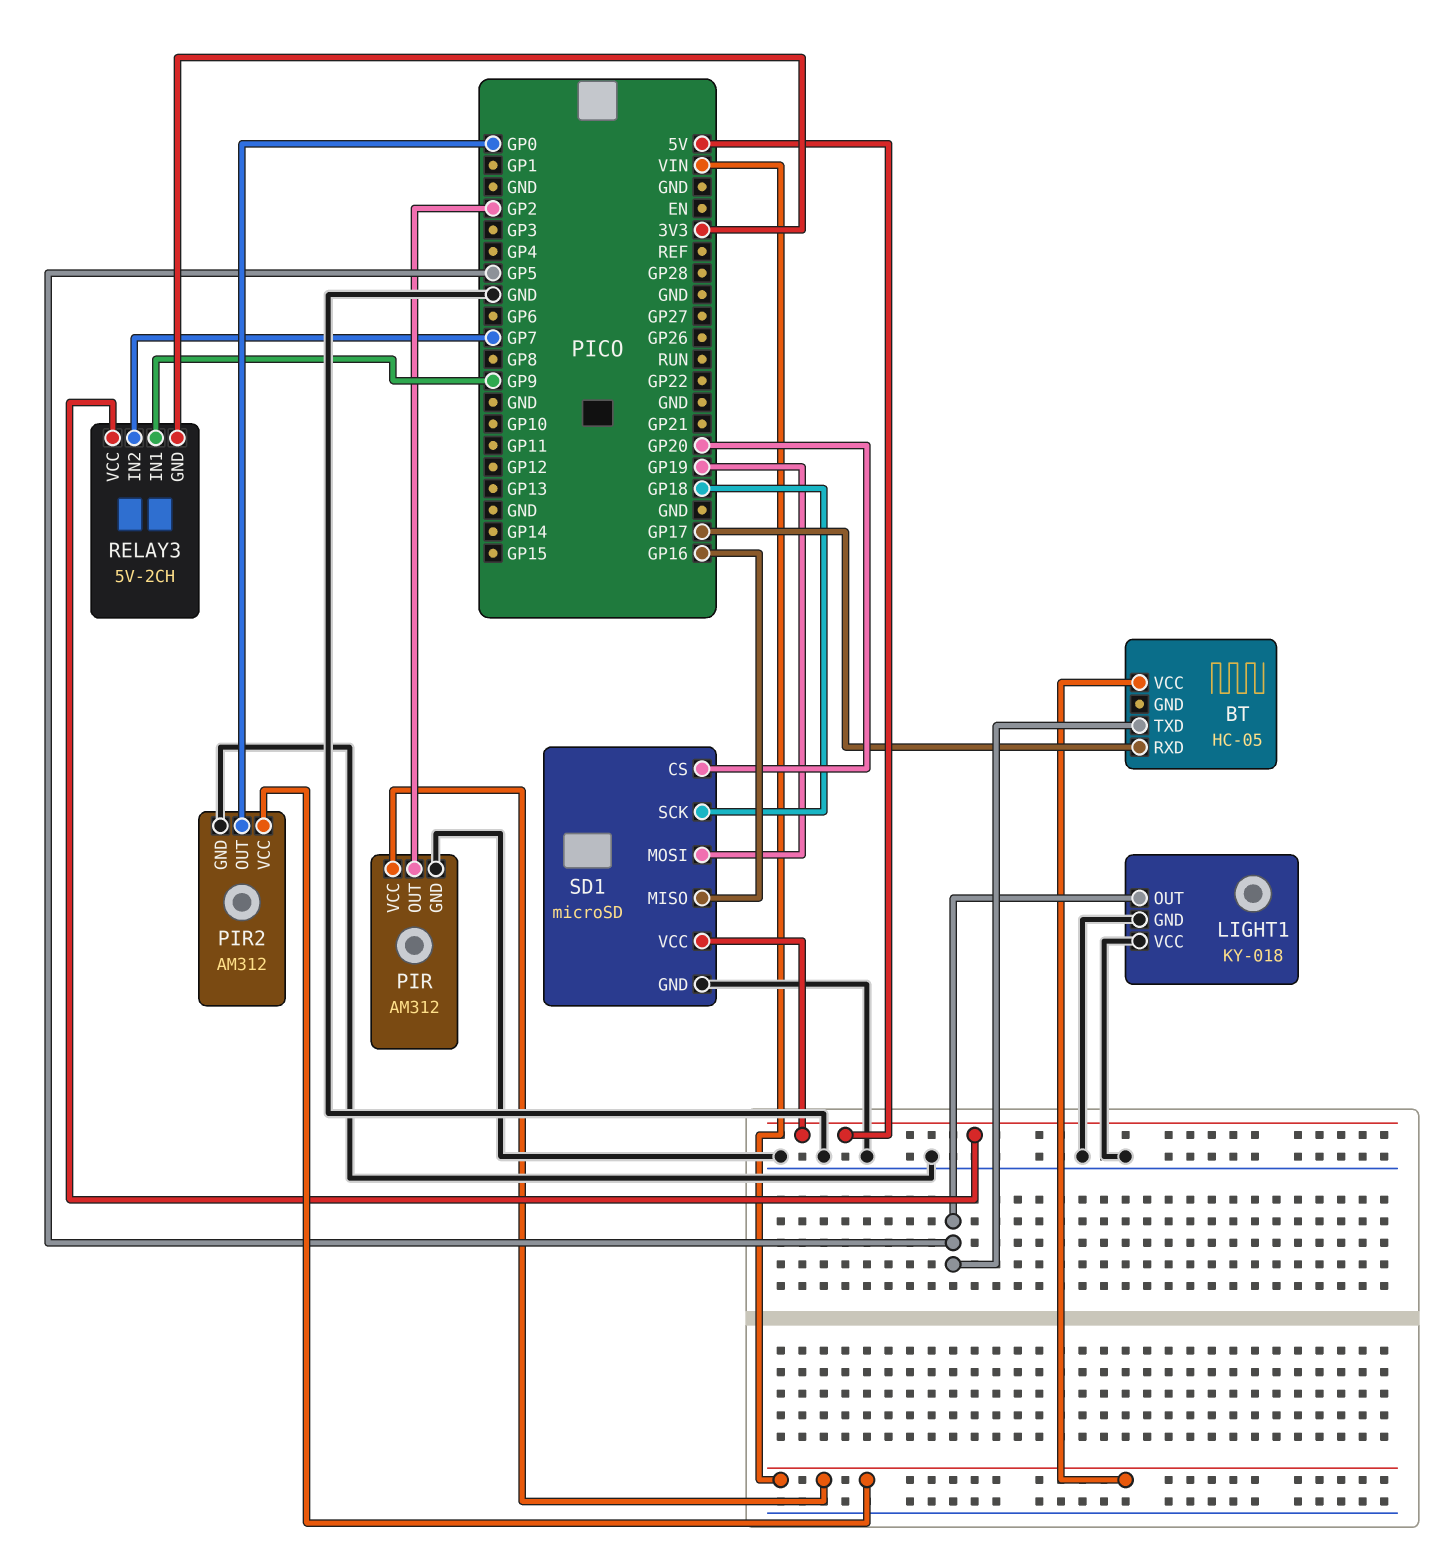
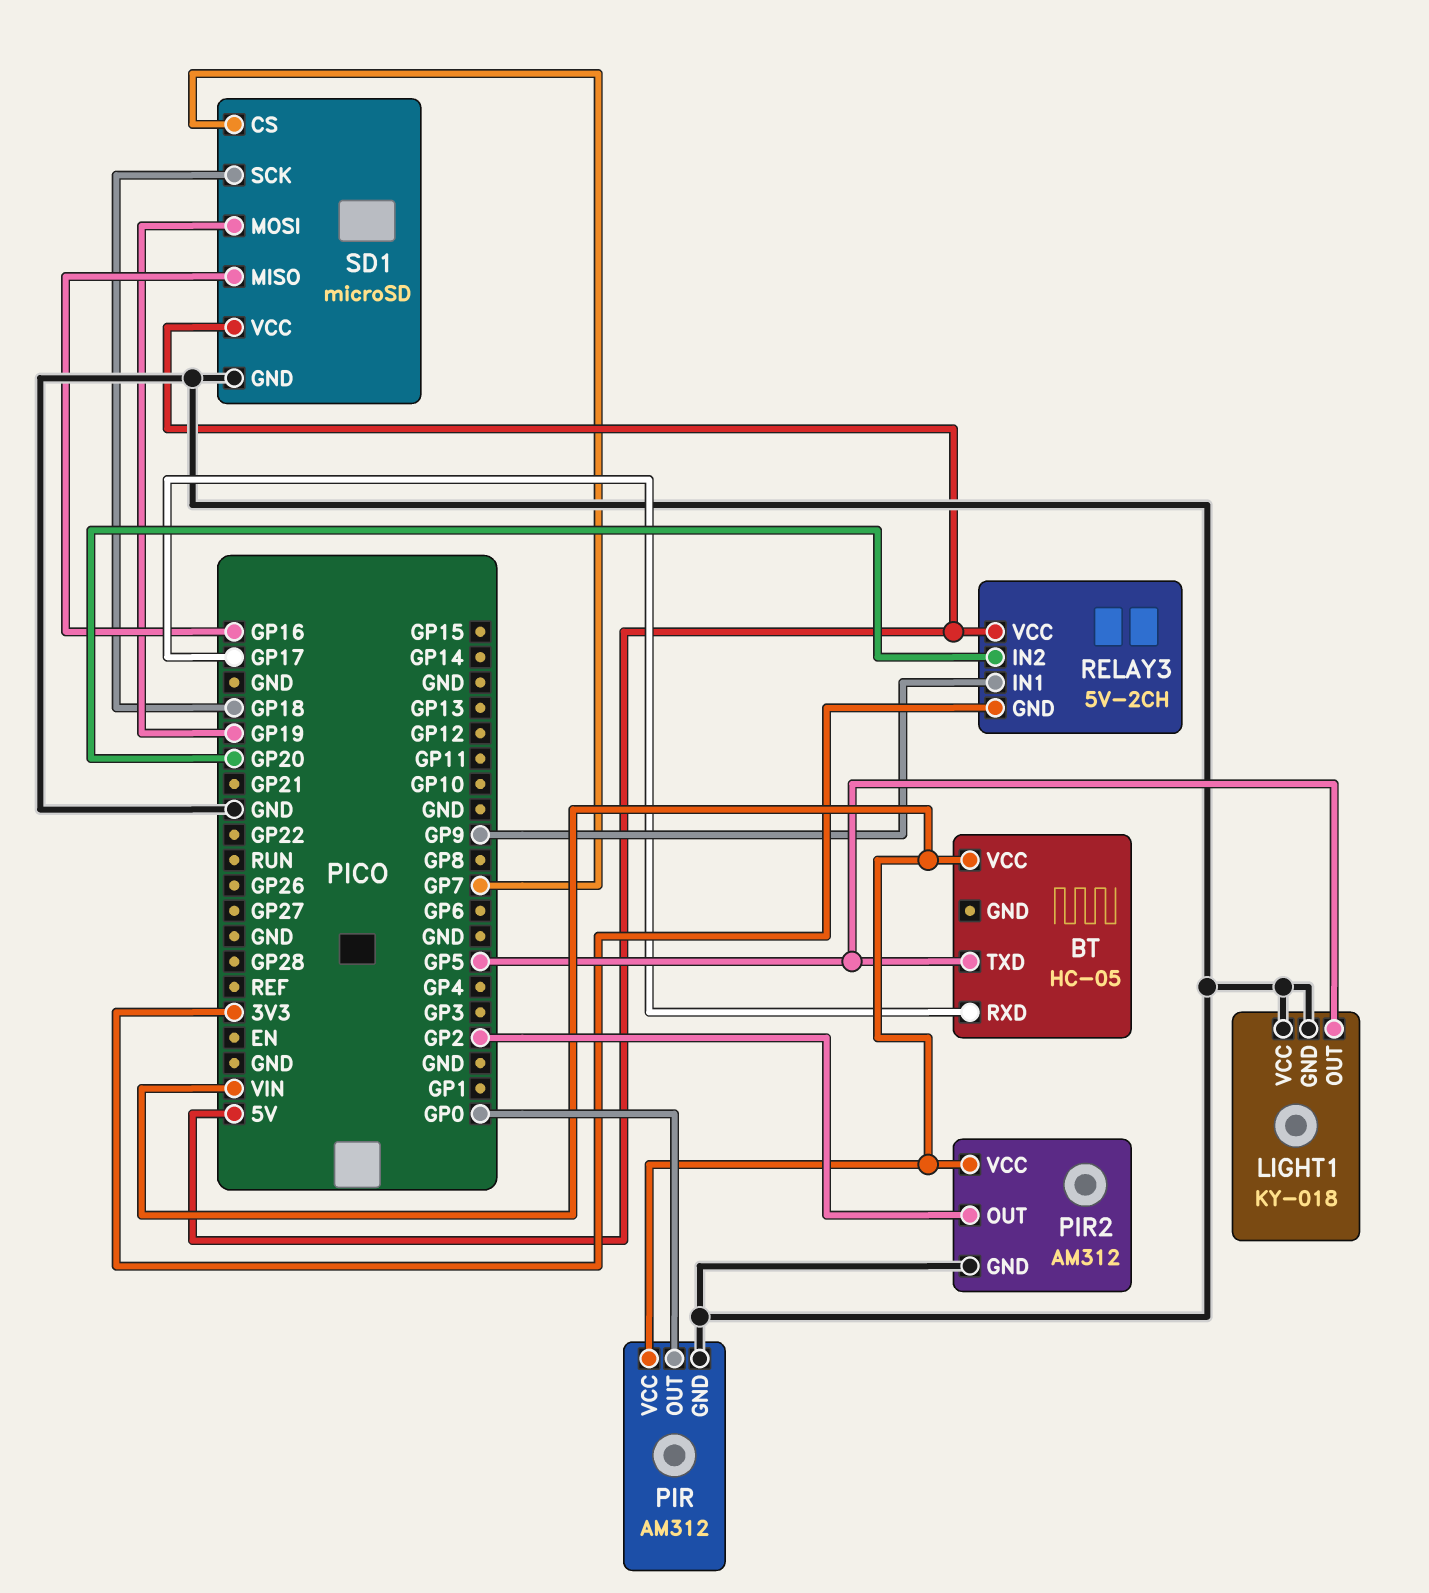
PIR pin OUT: GP2 -> GP0
PIR2 pin OUT: GP0 -> GP2
RELAY3 pin IN2: GP7 -> GP20
SD1 pin CS: GP20 -> GP7

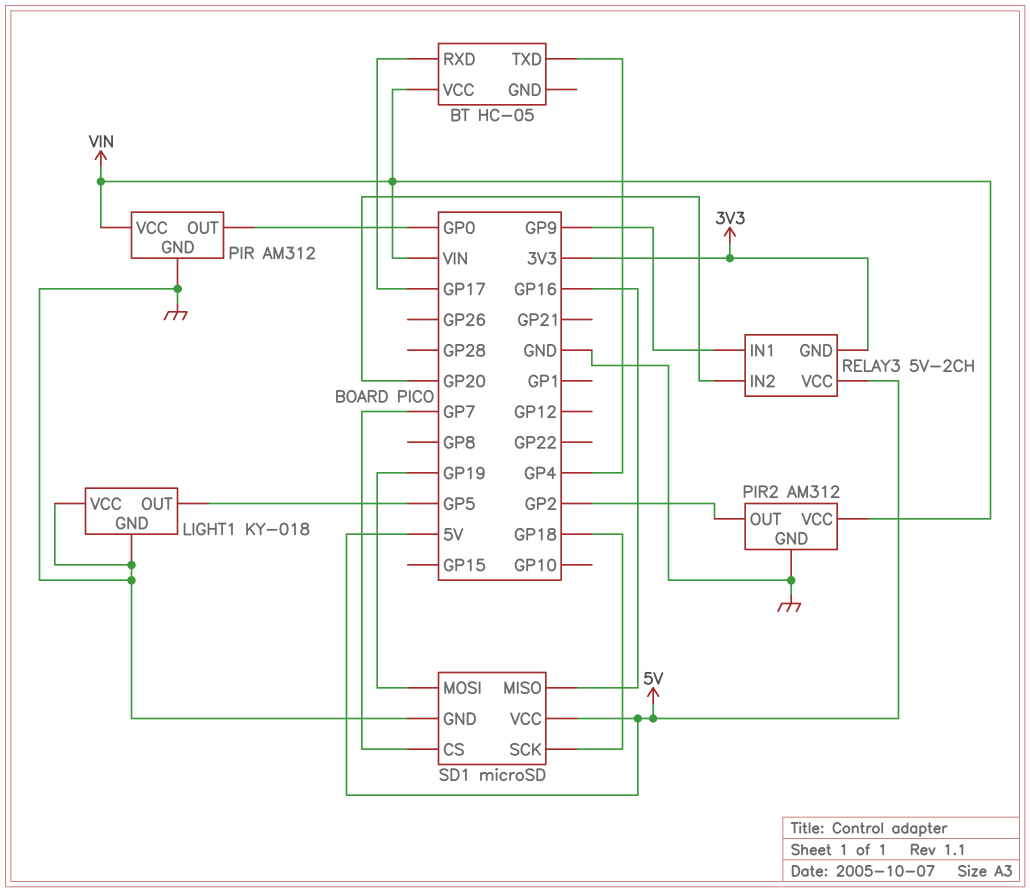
BT pin TXD: GP5 -> GP4

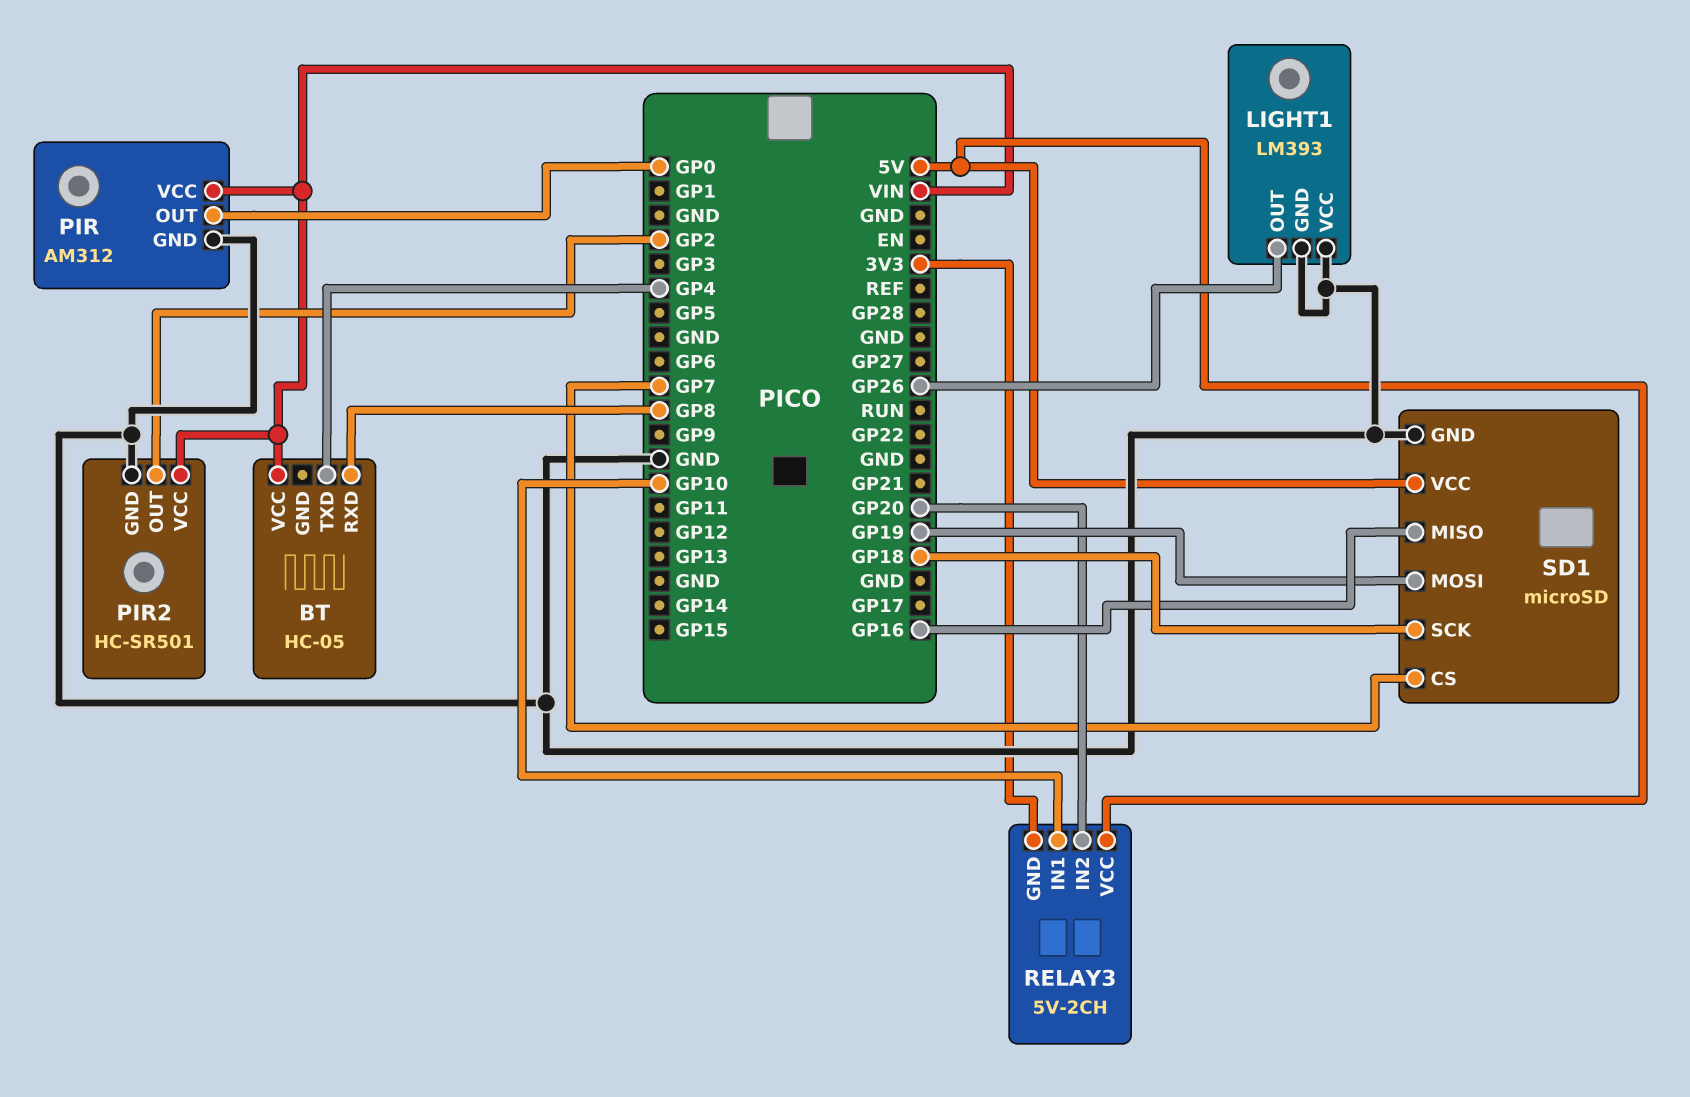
BT pin RXD: GP17 -> GP8
LIGHT1: KY-018 -> LM393
LIGHT1 pin OUT: GP5 -> GP26
PIR2: AM312 -> HC-SR501
RELAY3 pin IN1: GP9 -> GP10

